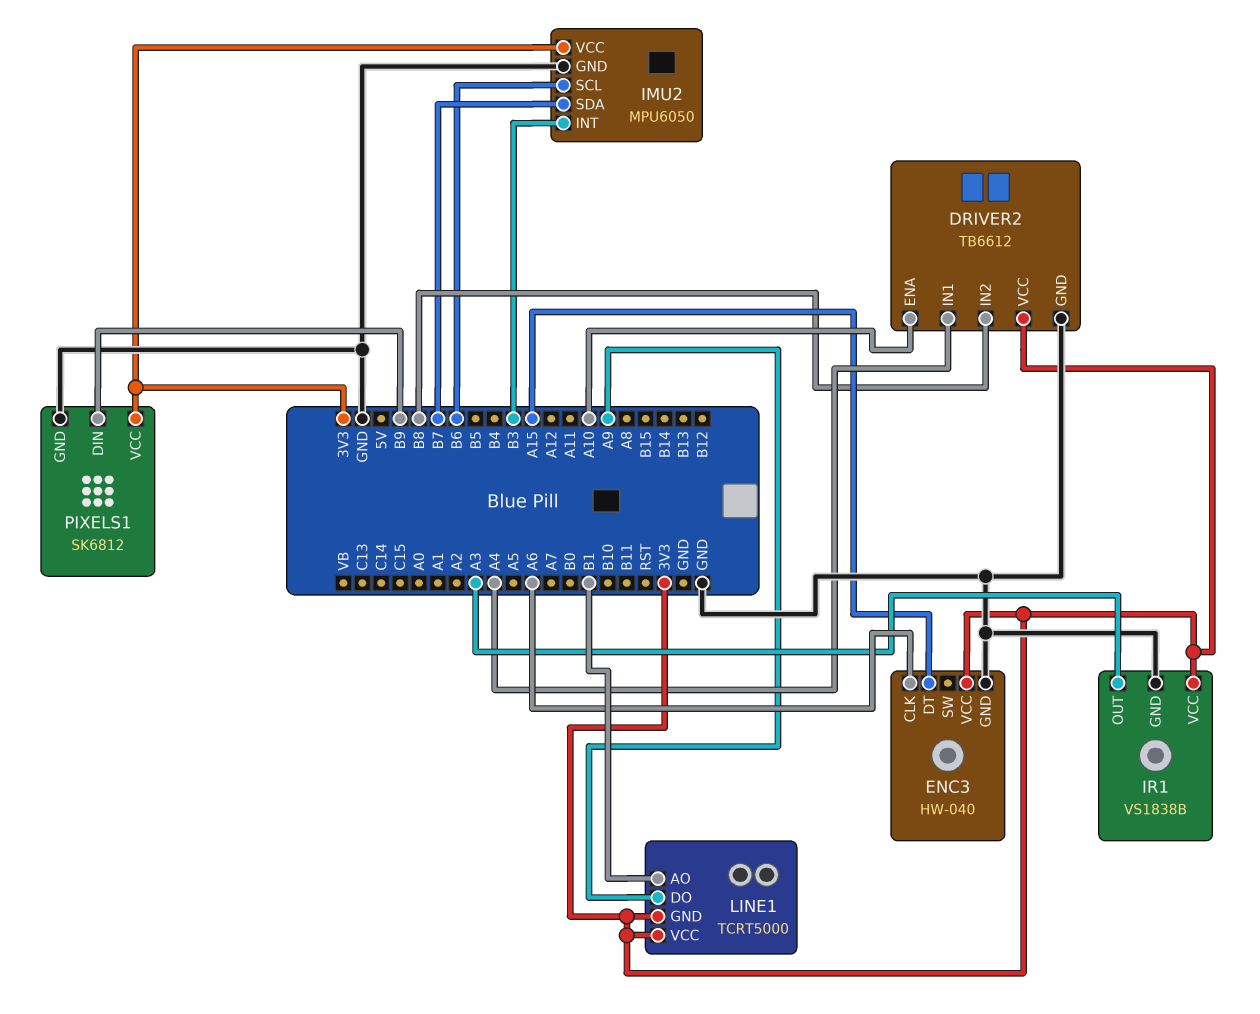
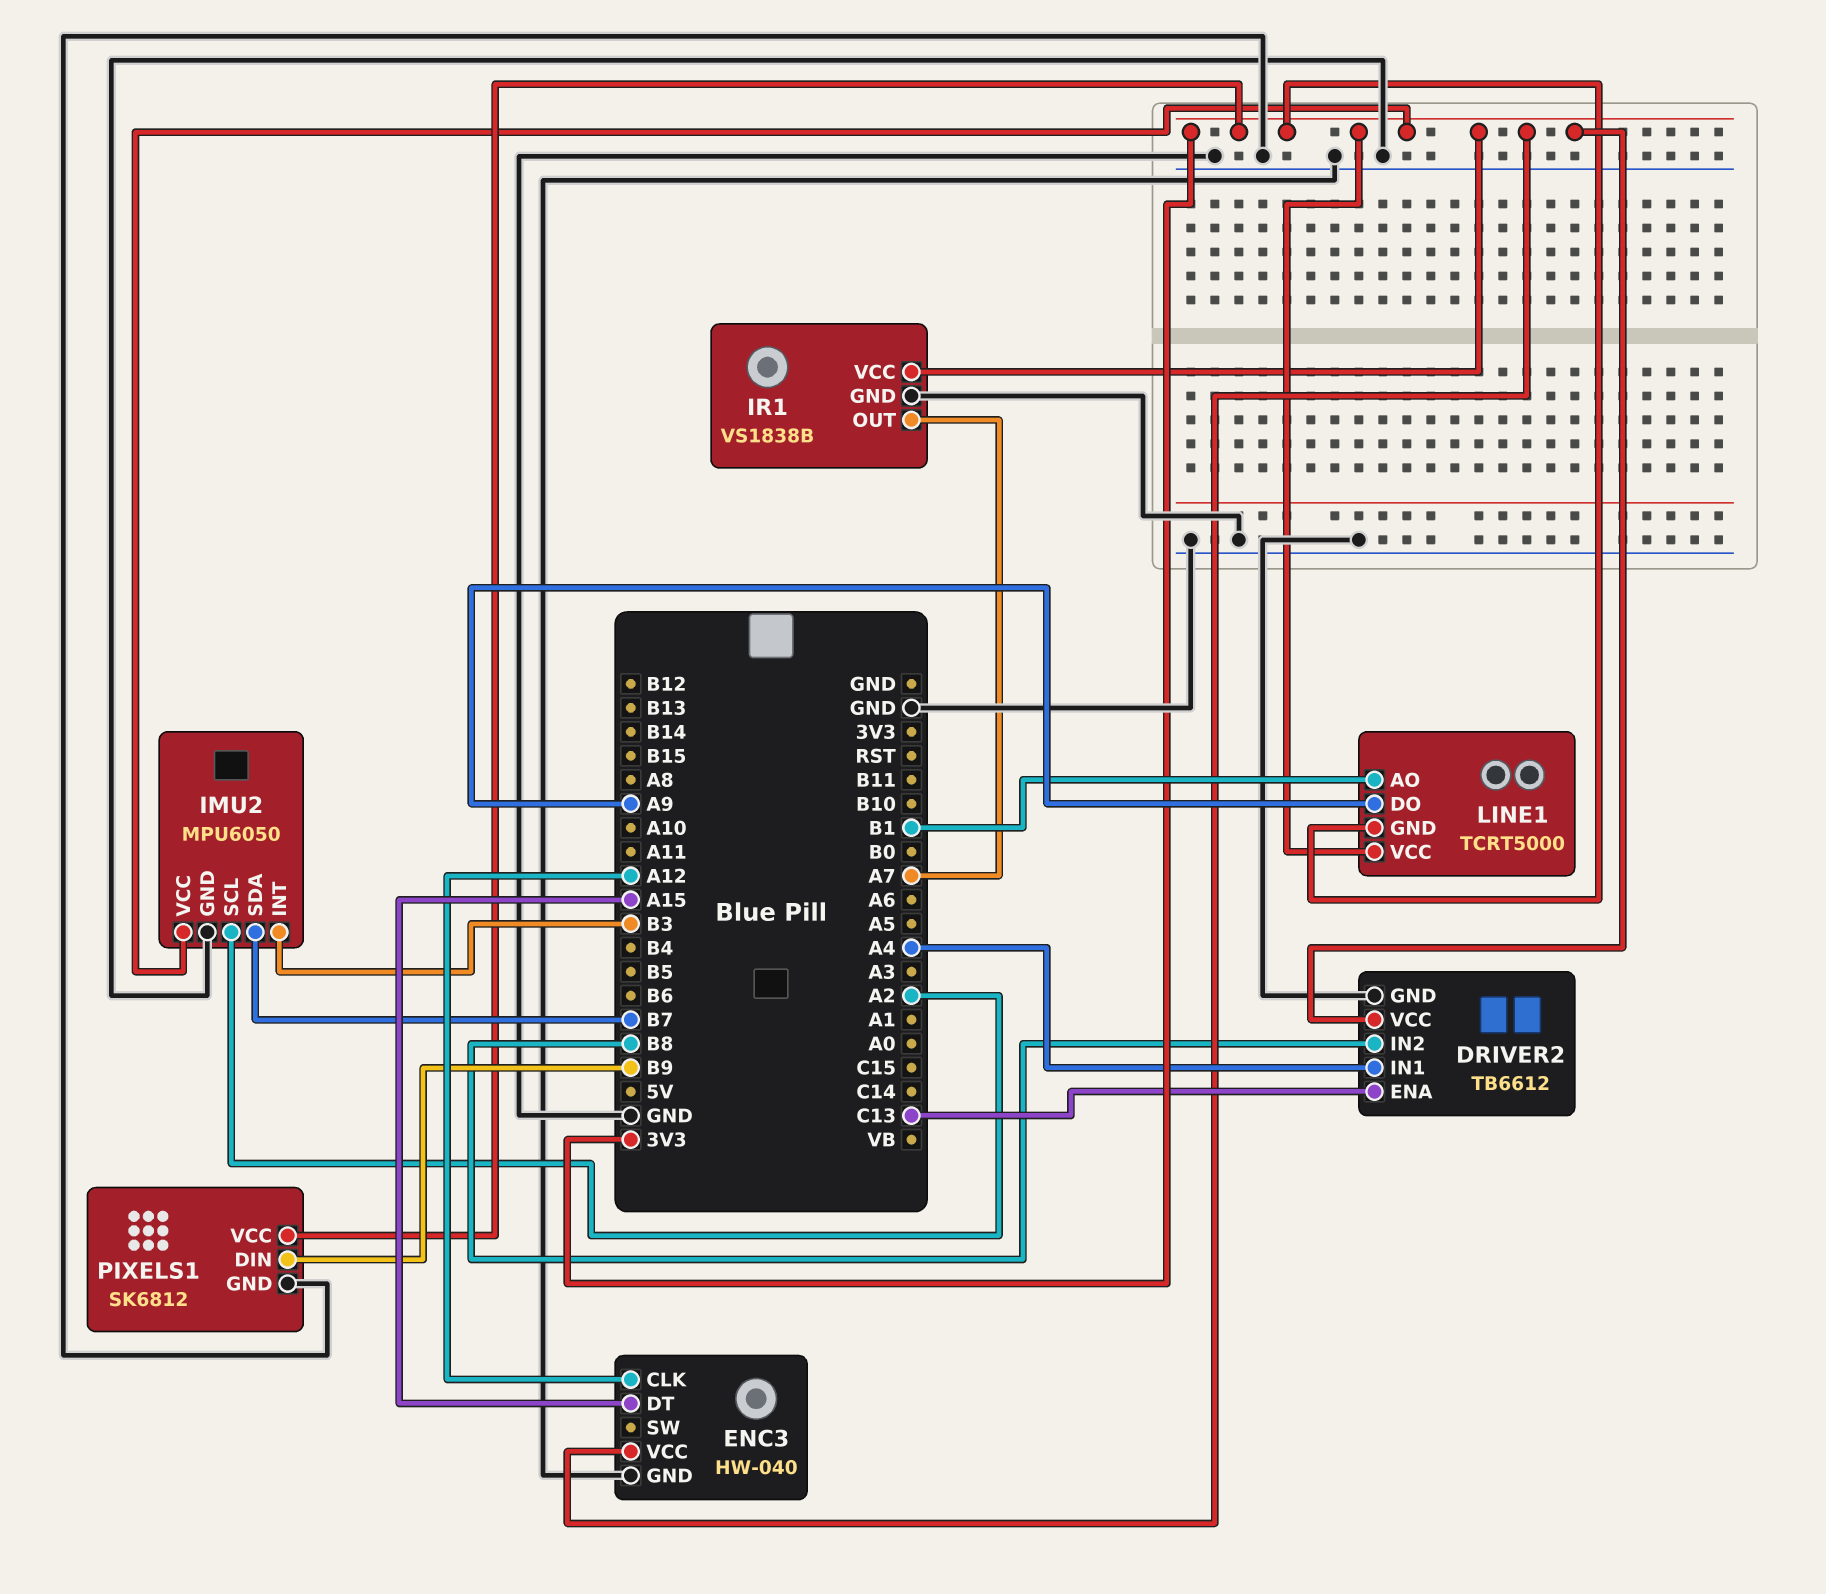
DRIVER2 pin ENA: A10 -> C13
ENC3 pin CLK: A6 -> A12
IMU2 pin SCL: B6 -> A2
IR1 pin OUT: A3 -> A7

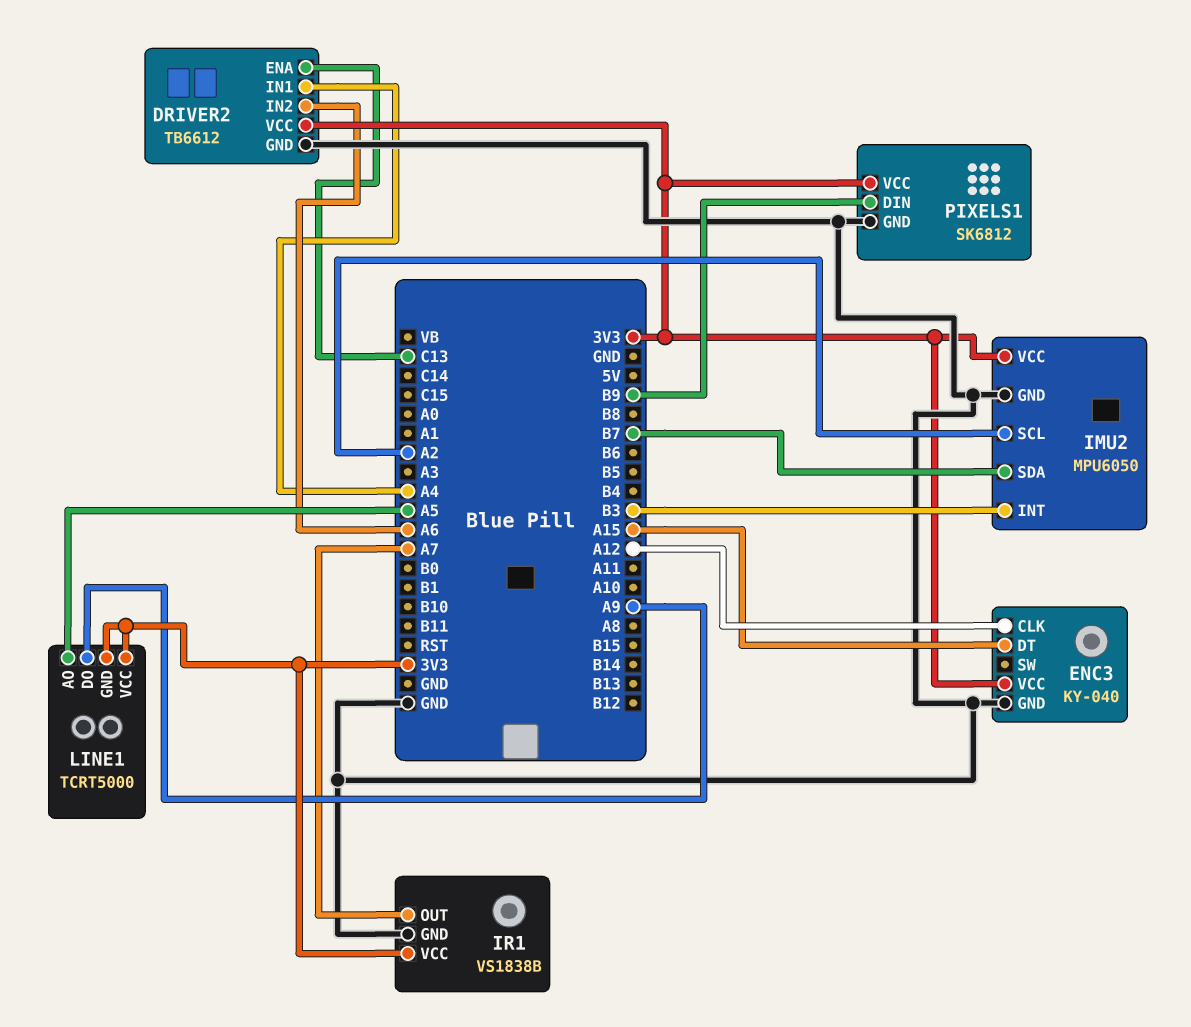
DRIVER2 pin IN2: B8 -> A6
ENC3: HW-040 -> KY-040
LINE1 pin AO: B1 -> A5

